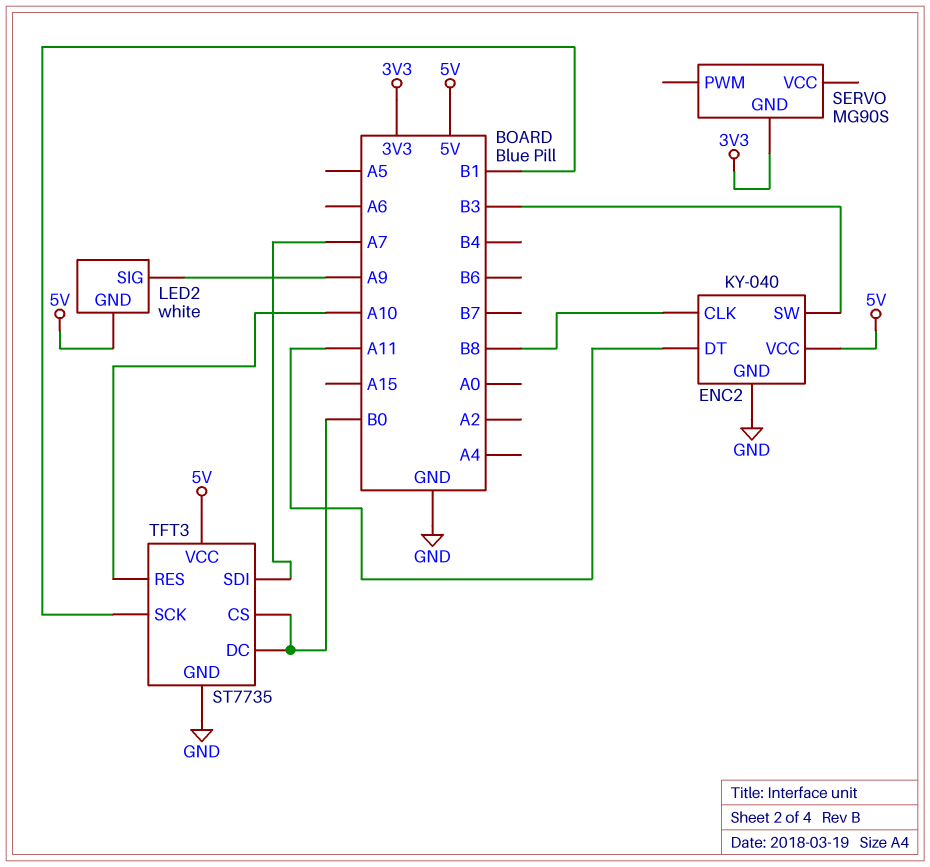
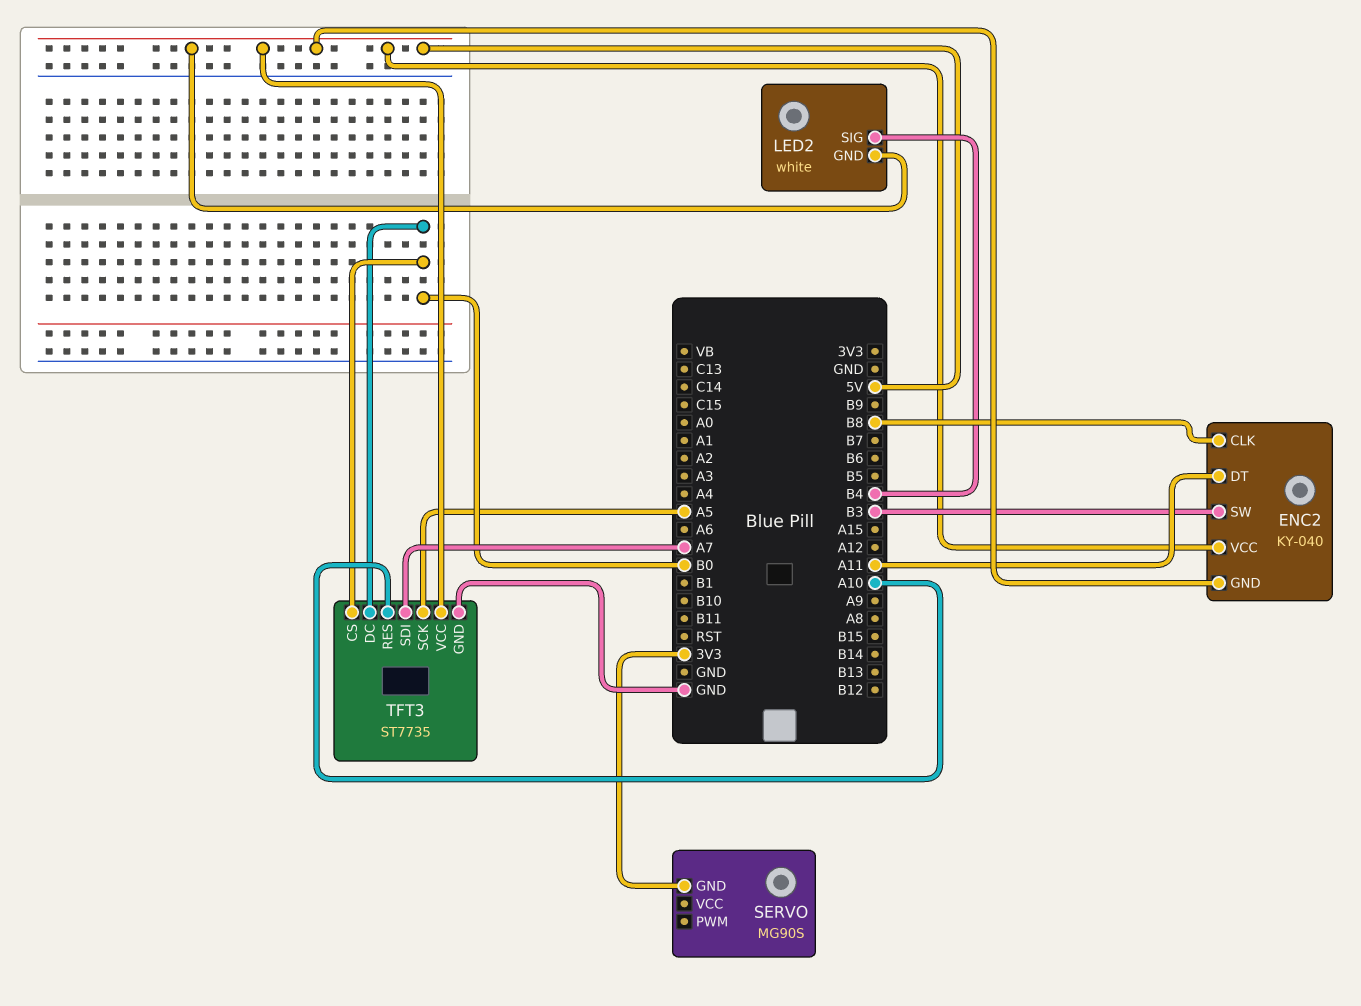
ENC2 pin GND: GND -> 5V
LED2 pin SIG: A9 -> B4
TFT3 pin SCK: B1 -> A5

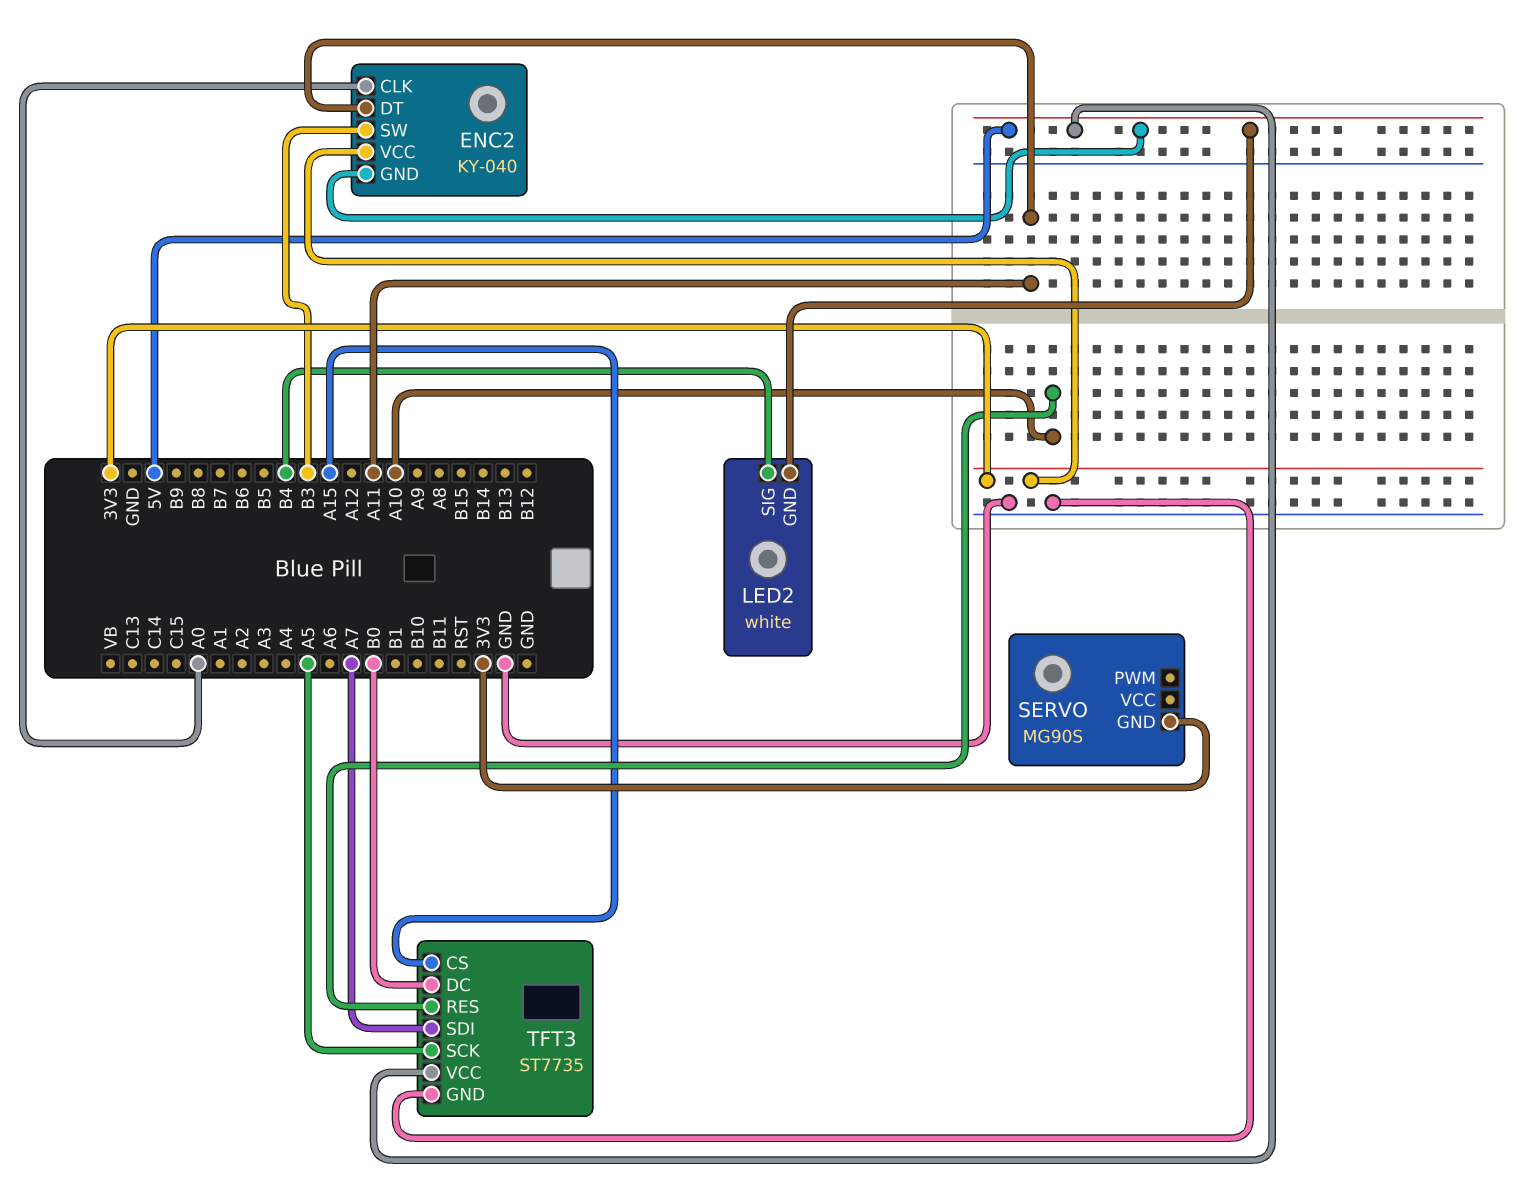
ENC2 pin CLK: B8 -> A0
ENC2 pin VCC: 5V -> 3V3
TFT3 pin CS: B0 -> A15

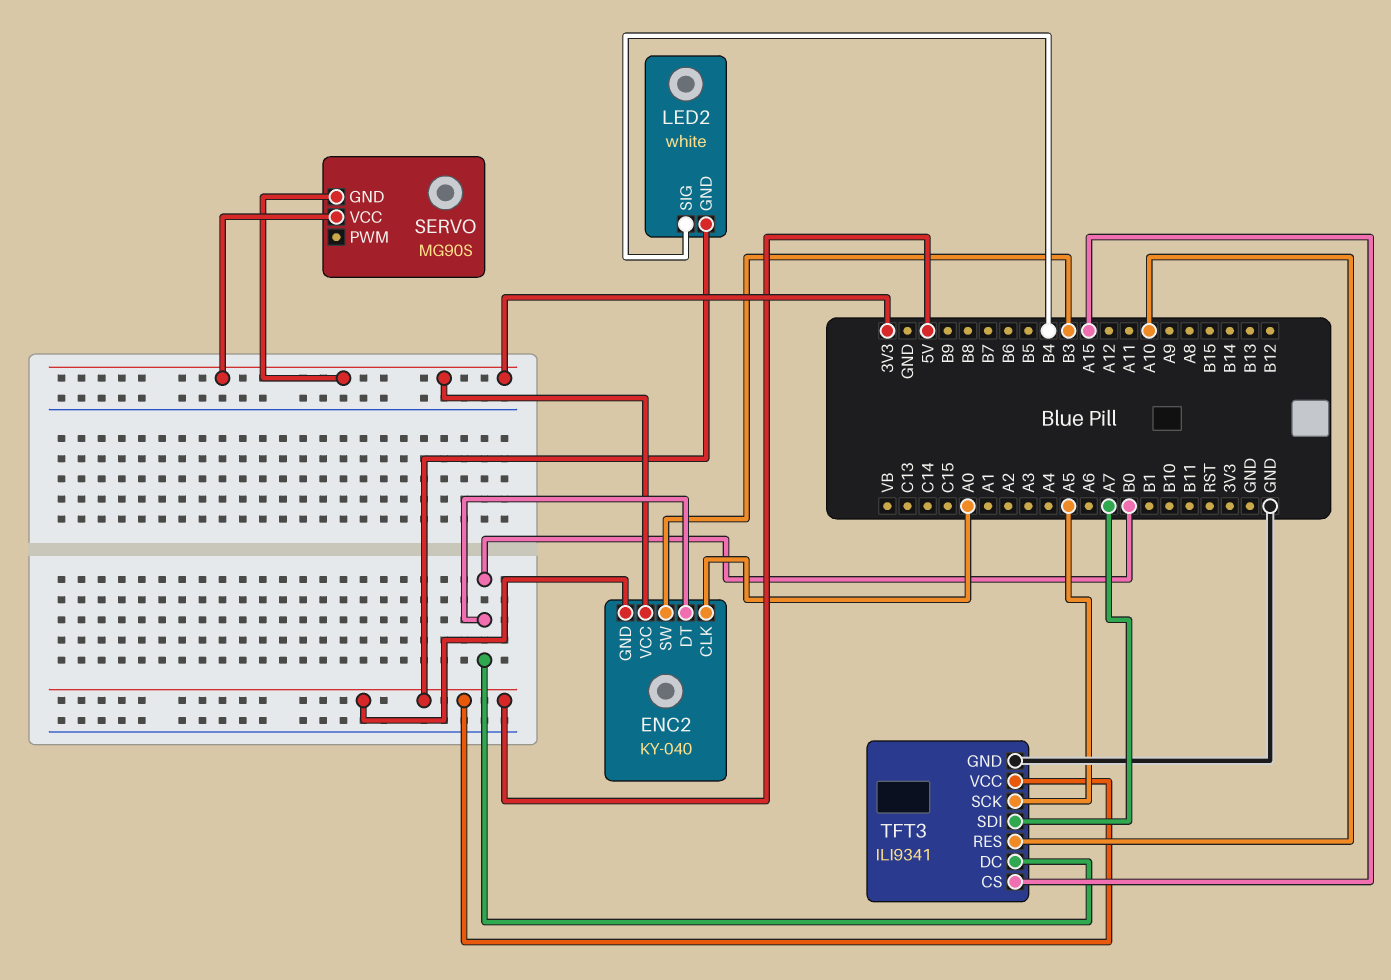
ENC2 pin DT: A11 -> B0
SERVO pin VCC: none -> 3V3
TFT3: ST7735 -> ILI9341

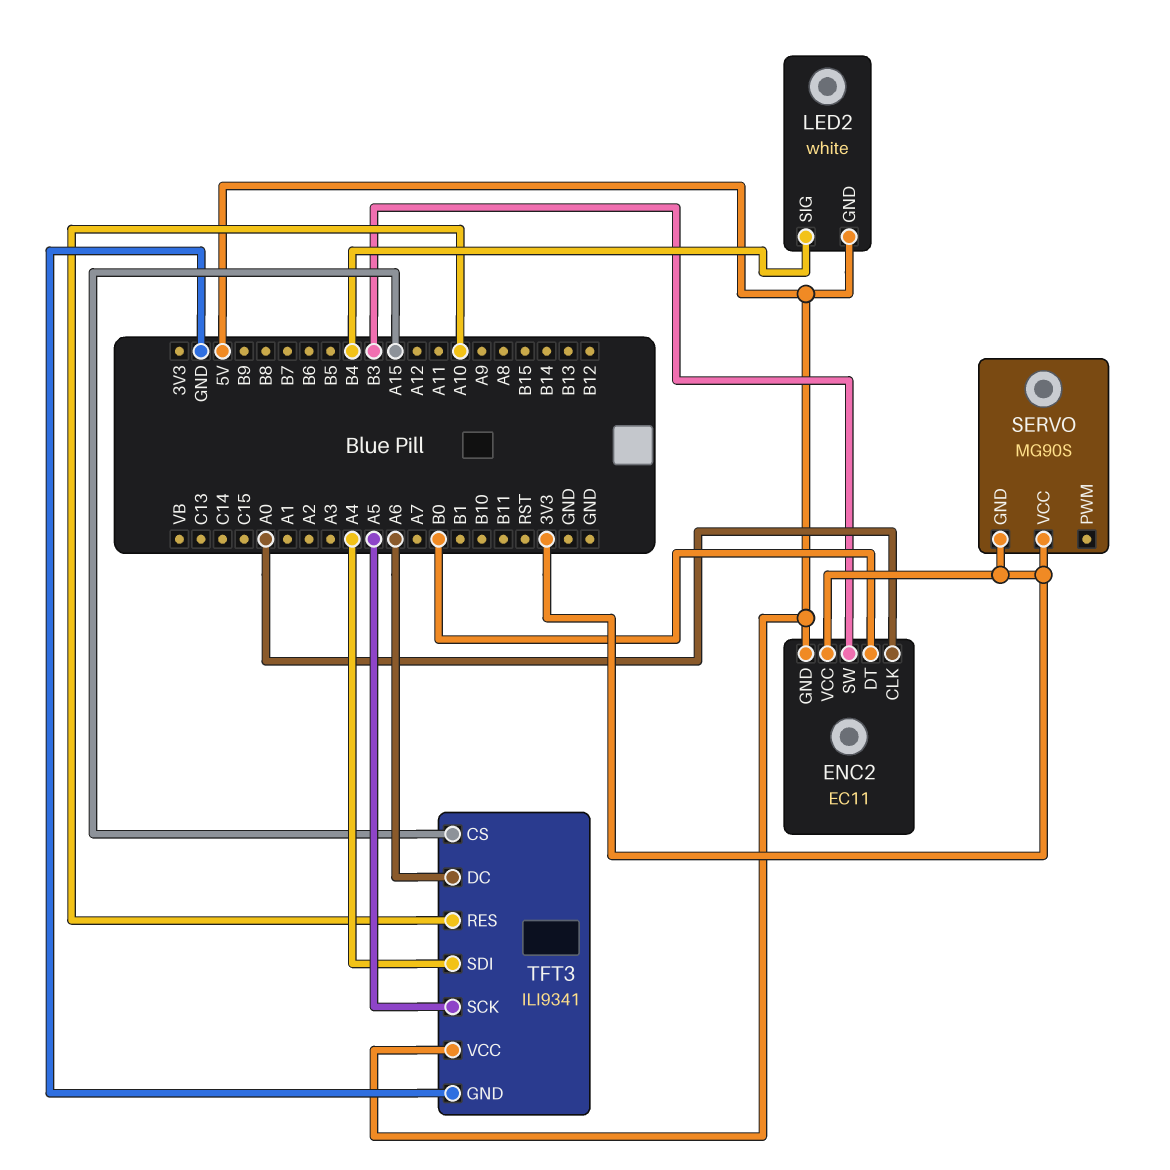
ENC2: KY-040 -> EC11
TFT3 pin DC: B0 -> A6
TFT3 pin SDI: A7 -> A4

